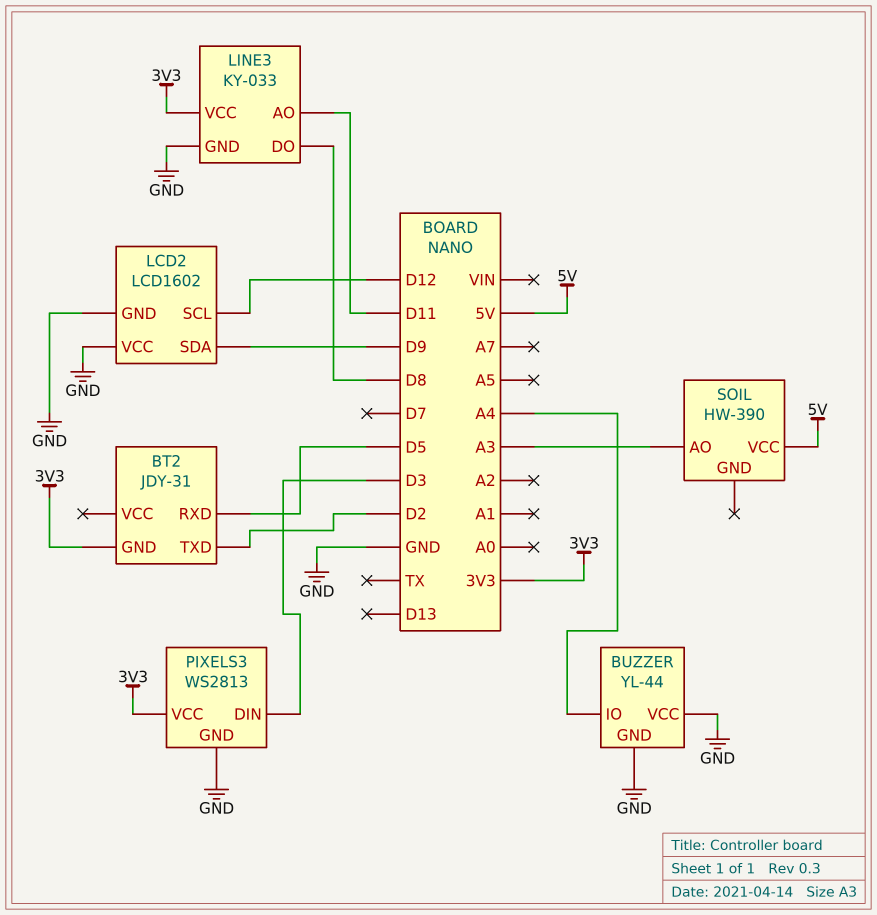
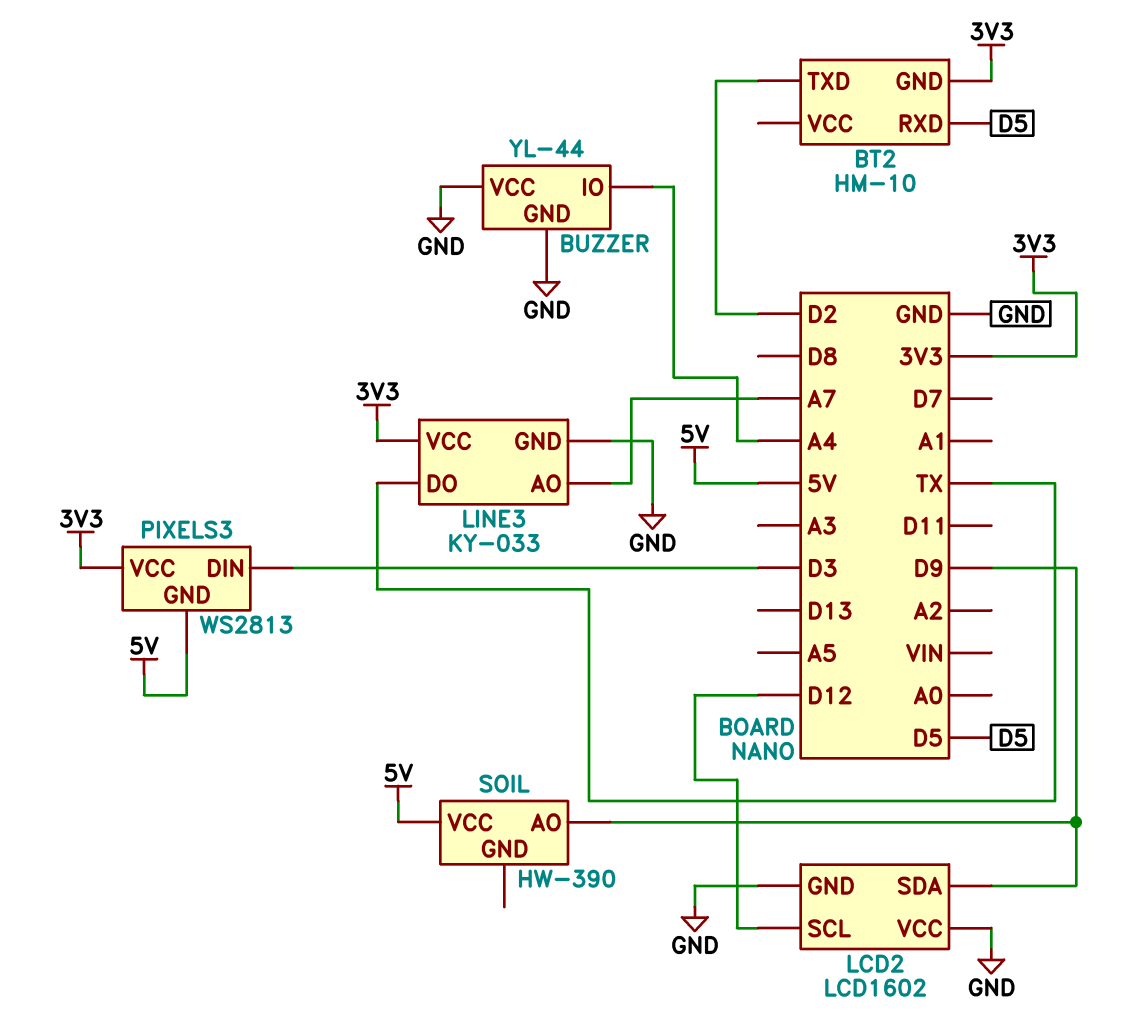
BT2: JDY-31 -> HM-10
LINE3 pin AO: D11 -> A7
LINE3 pin DO: D8 -> TX
PIXELS3 pin GND: GND -> 5V
SOIL pin AO: A3 -> D9

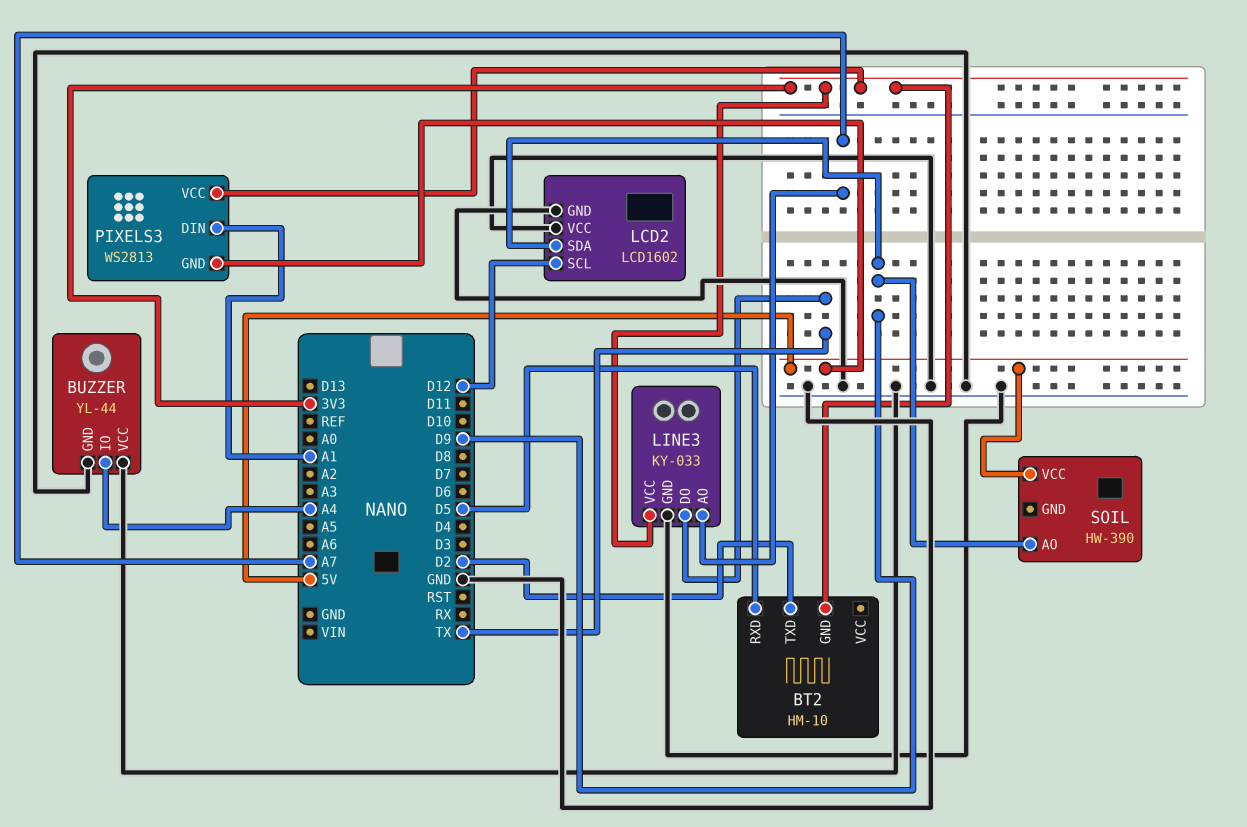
PIXELS3 pin DIN: D3 -> A1

